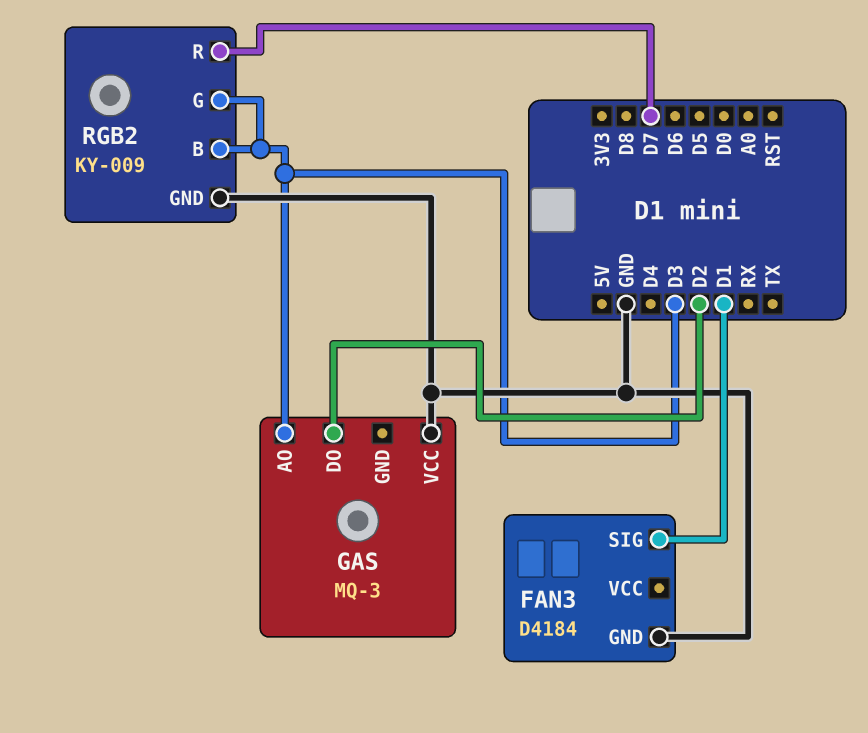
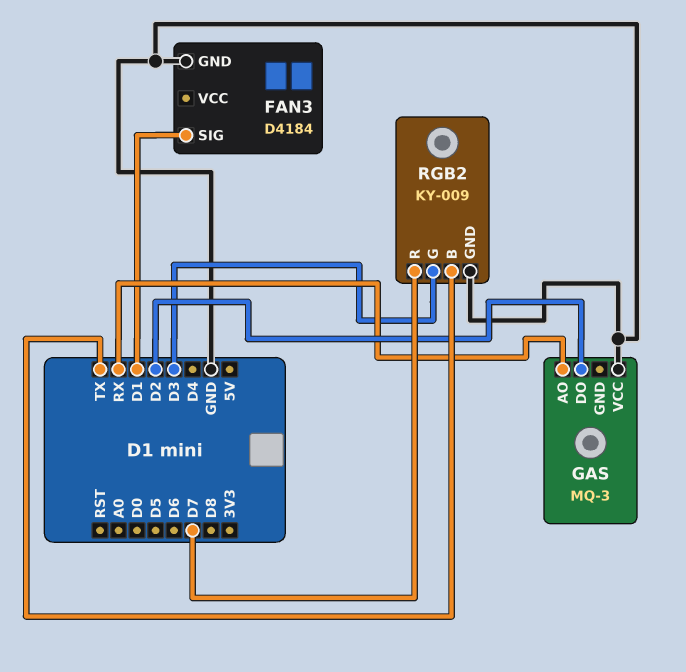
GAS pin AO: D3 -> RX
RGB2 pin B: D3 -> TX

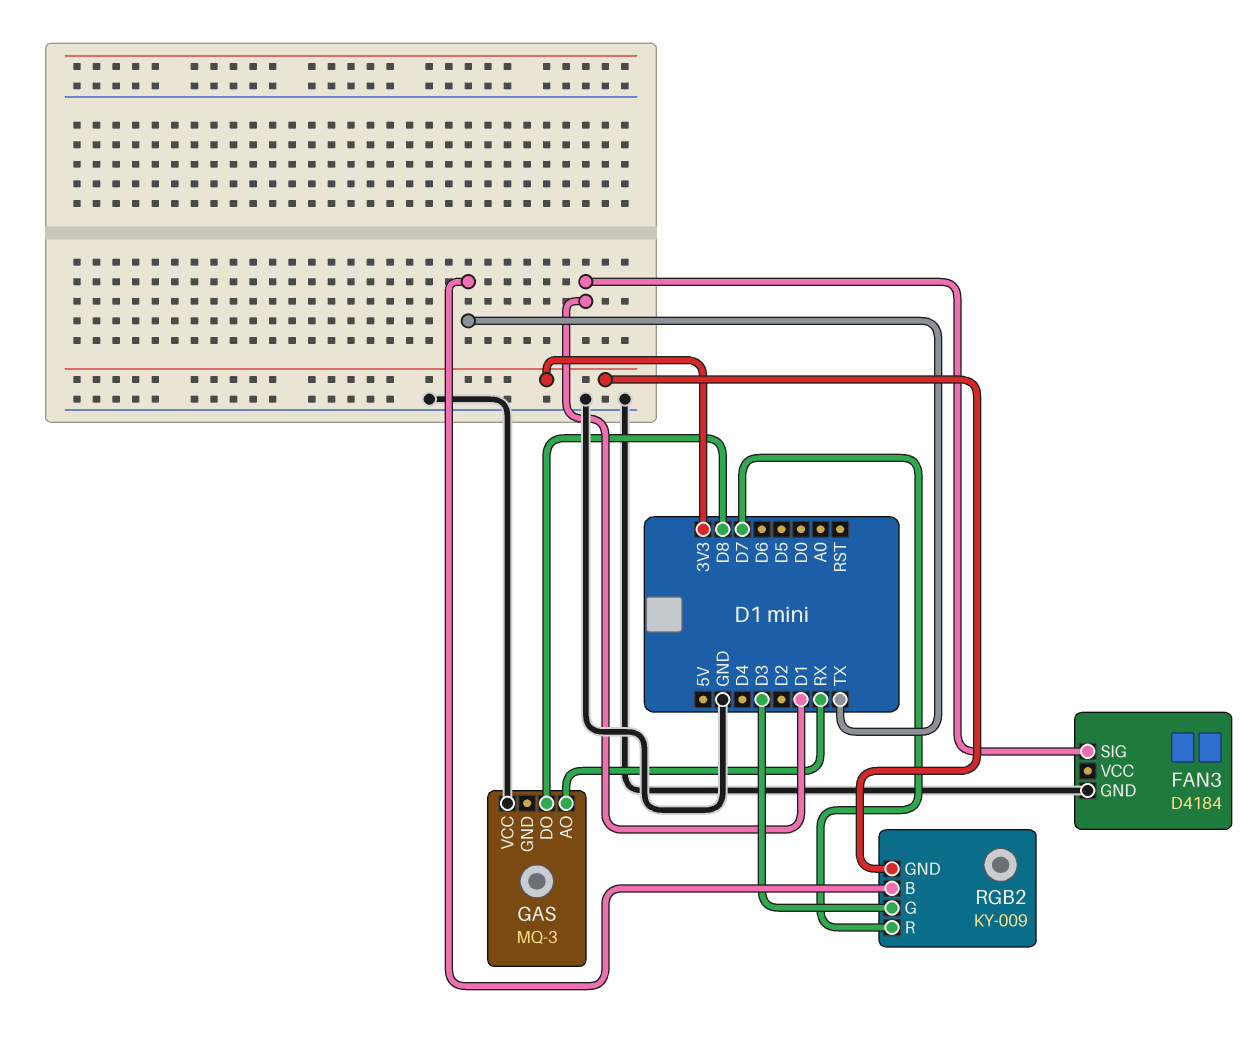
GAS pin DO: D2 -> D8
RGB2 pin GND: GND -> 3V3

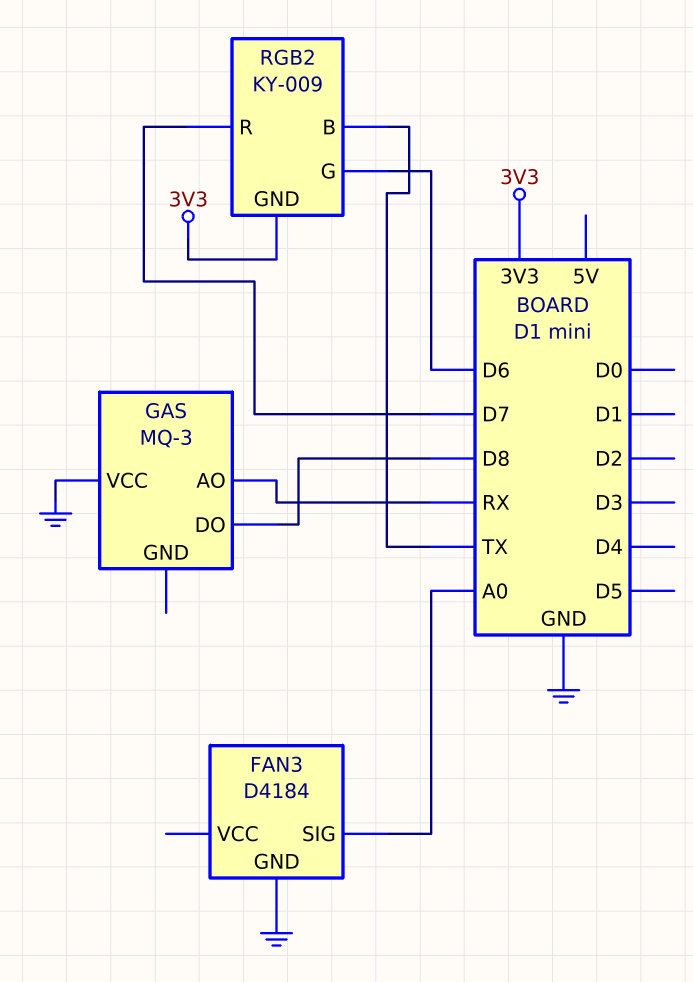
FAN3 pin SIG: D1 -> A0
RGB2 pin G: D3 -> D6

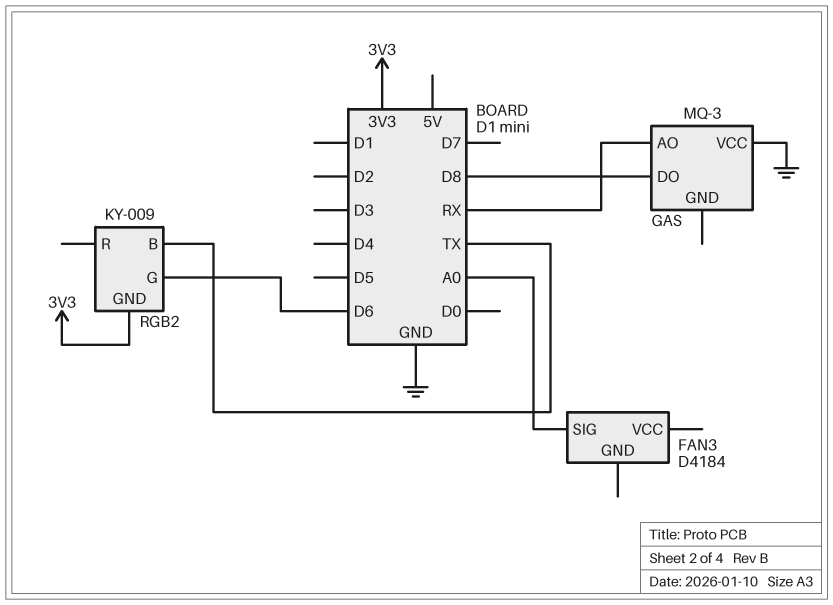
FAN3 pin GND: GND -> none
RGB2 pin R: D7 -> none

